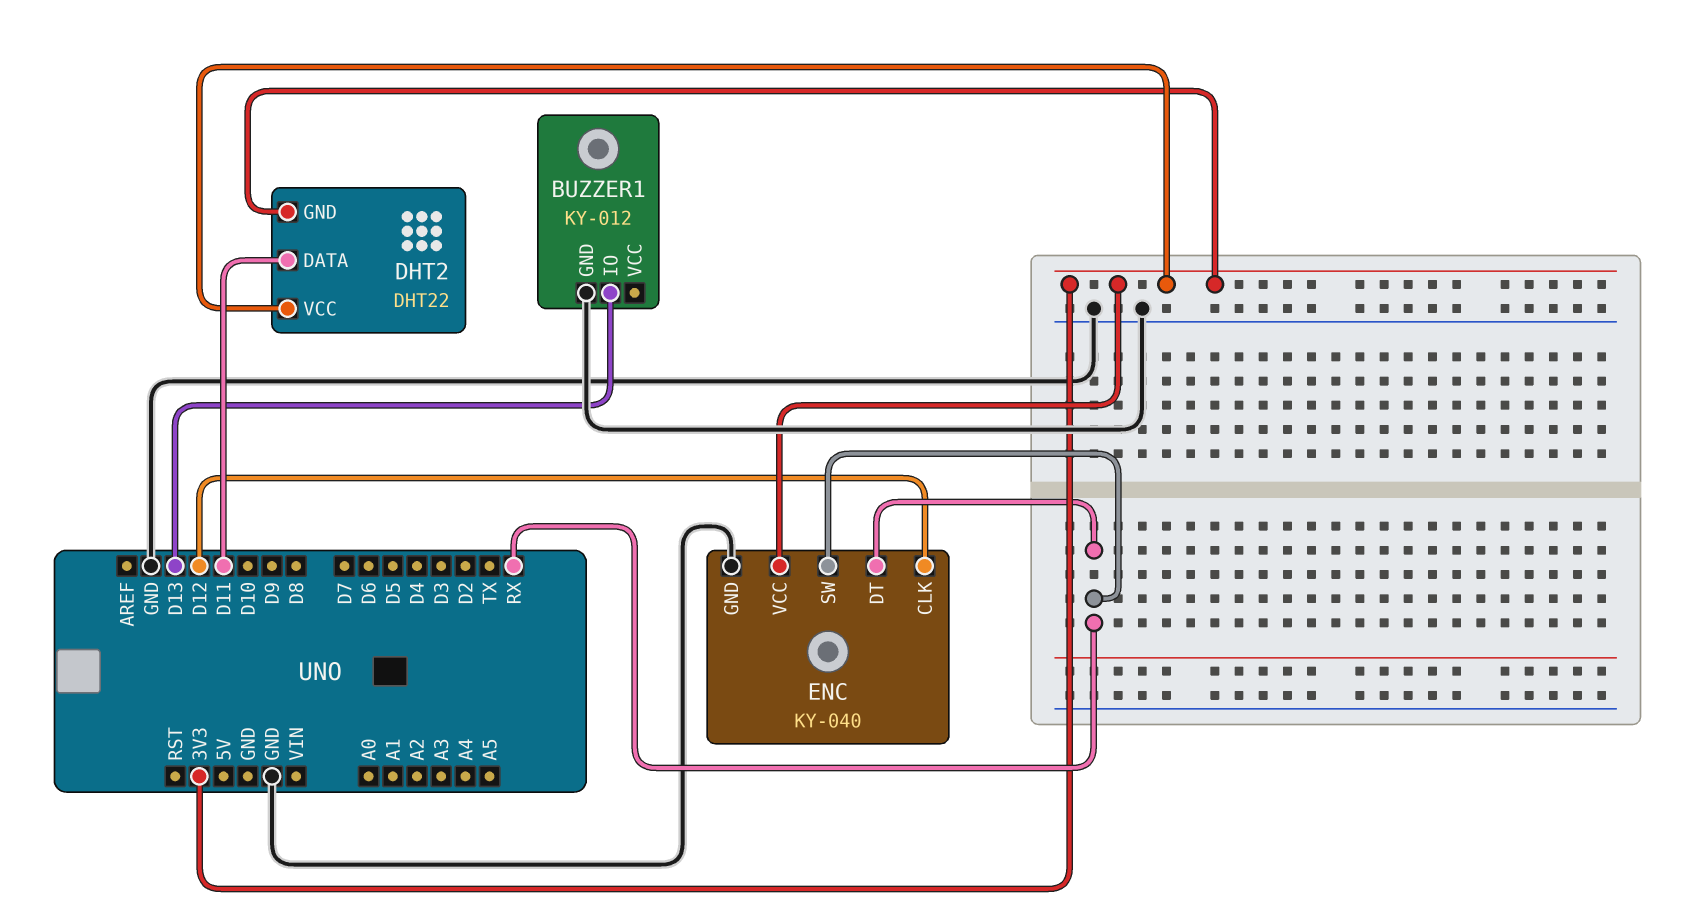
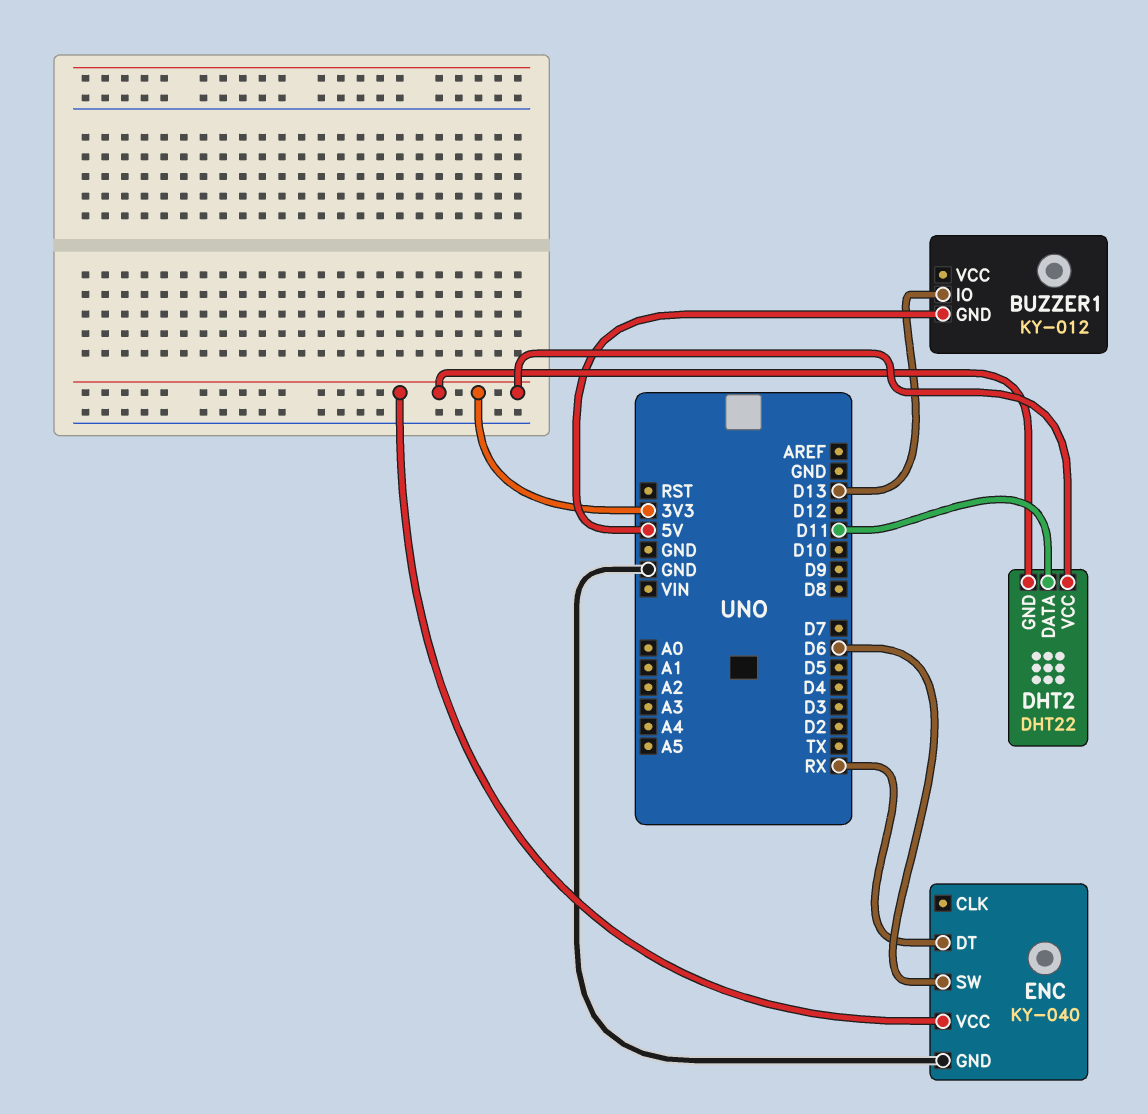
BUZZER1 pin GND: GND -> 5V
ENC pin CLK: D12 -> none
ENC pin SW: RX -> D6

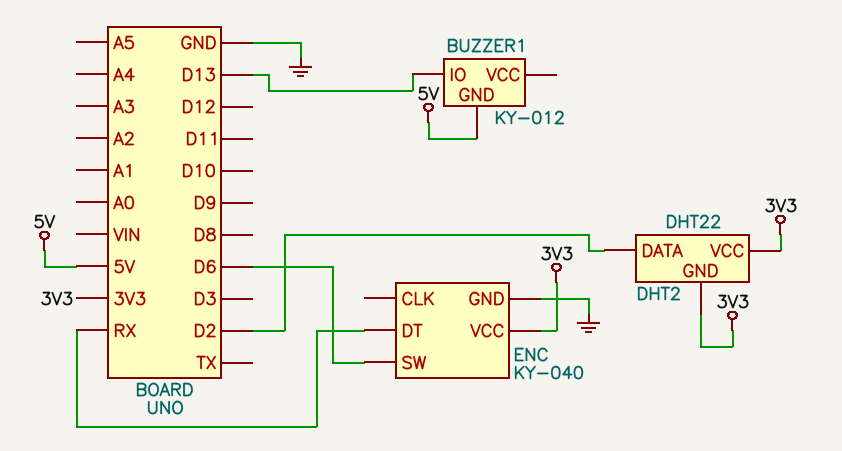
DHT2 pin DATA: D11 -> D2

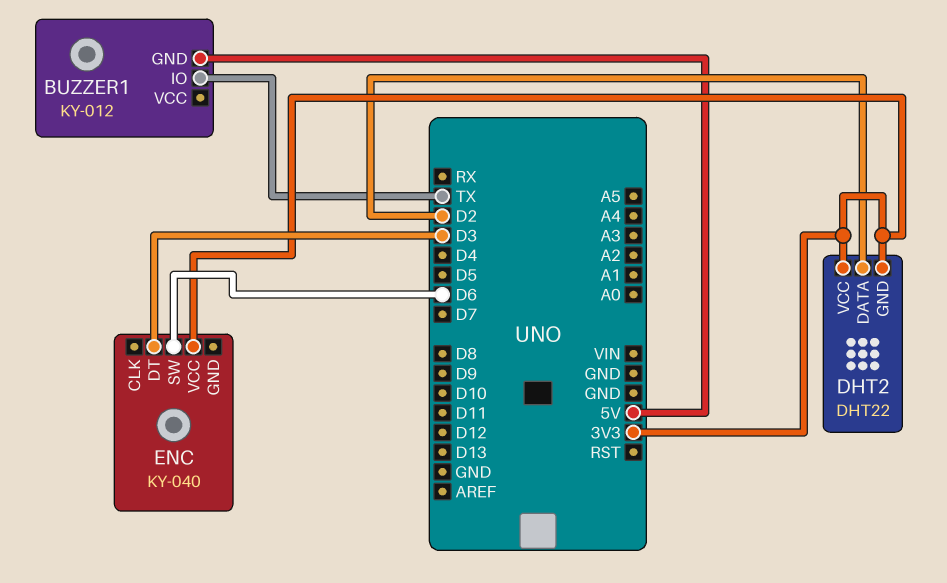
BUZZER1 pin IO: D13 -> TX
ENC pin DT: RX -> D3
ENC pin GND: GND -> none

